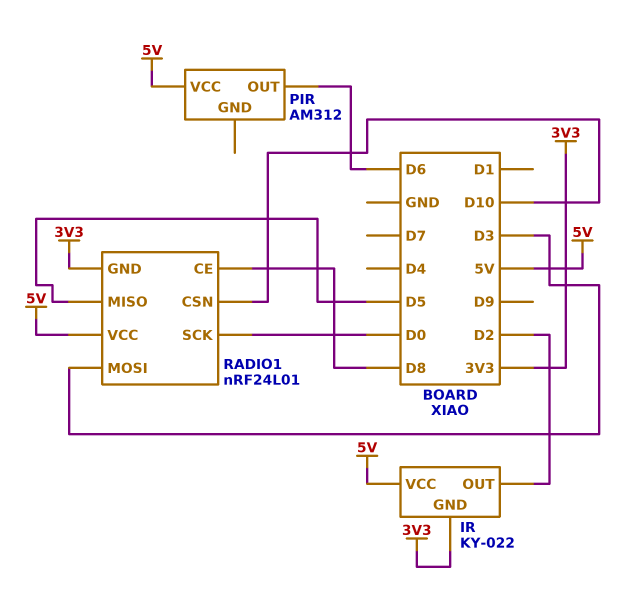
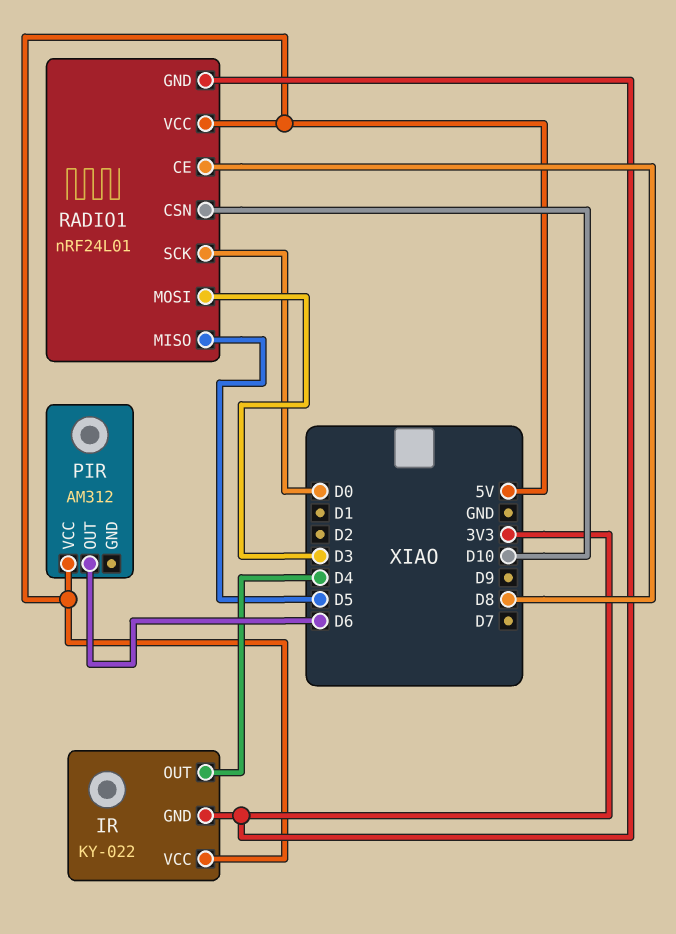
IR pin OUT: D2 -> D4

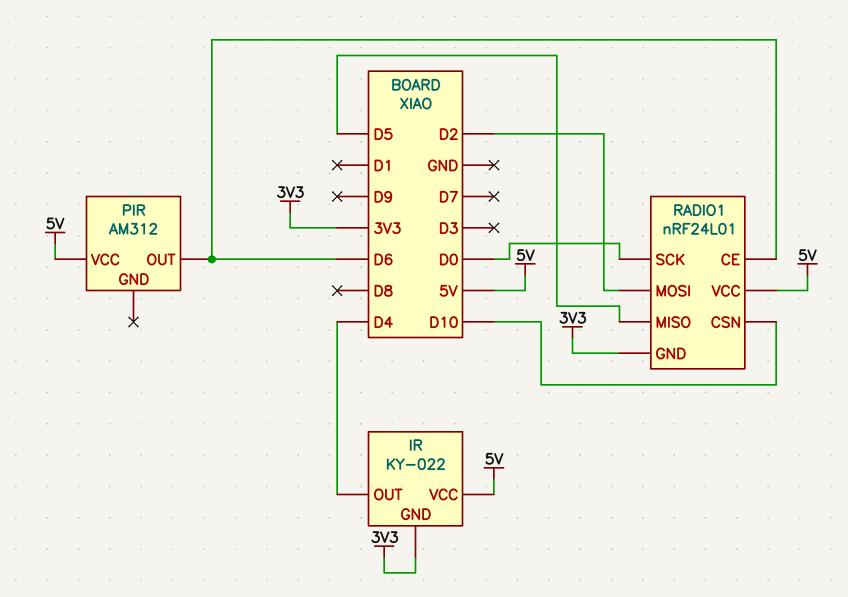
RADIO1 pin CE: D8 -> D6
RADIO1 pin MOSI: D3 -> D2

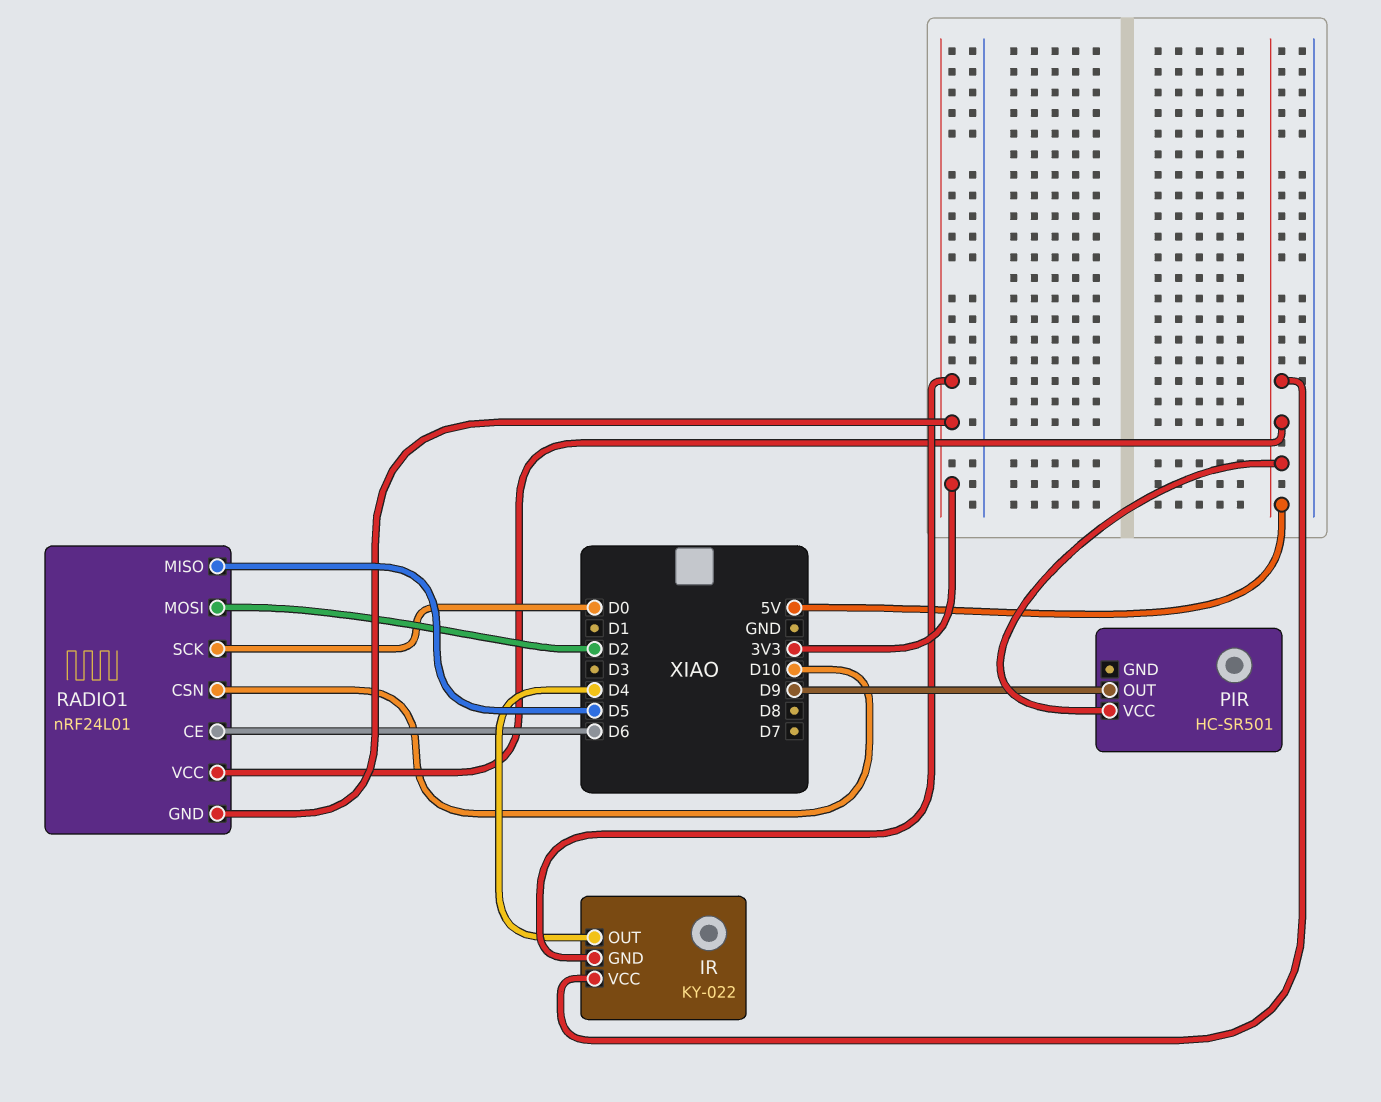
PIR: AM312 -> HC-SR501
PIR pin OUT: D6 -> D9

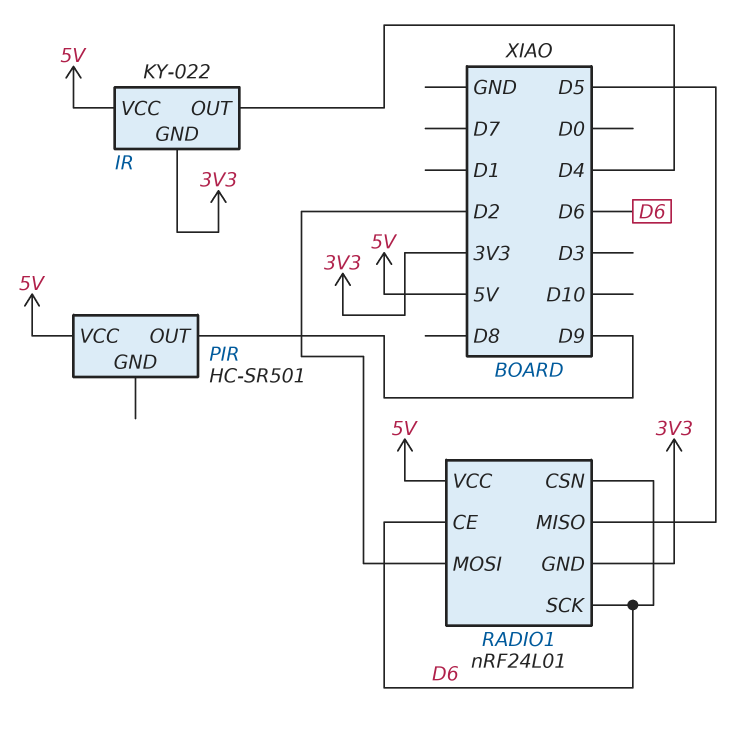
RADIO1 pin CSN: D10 -> D6
RADIO1 pin SCK: D0 -> D6

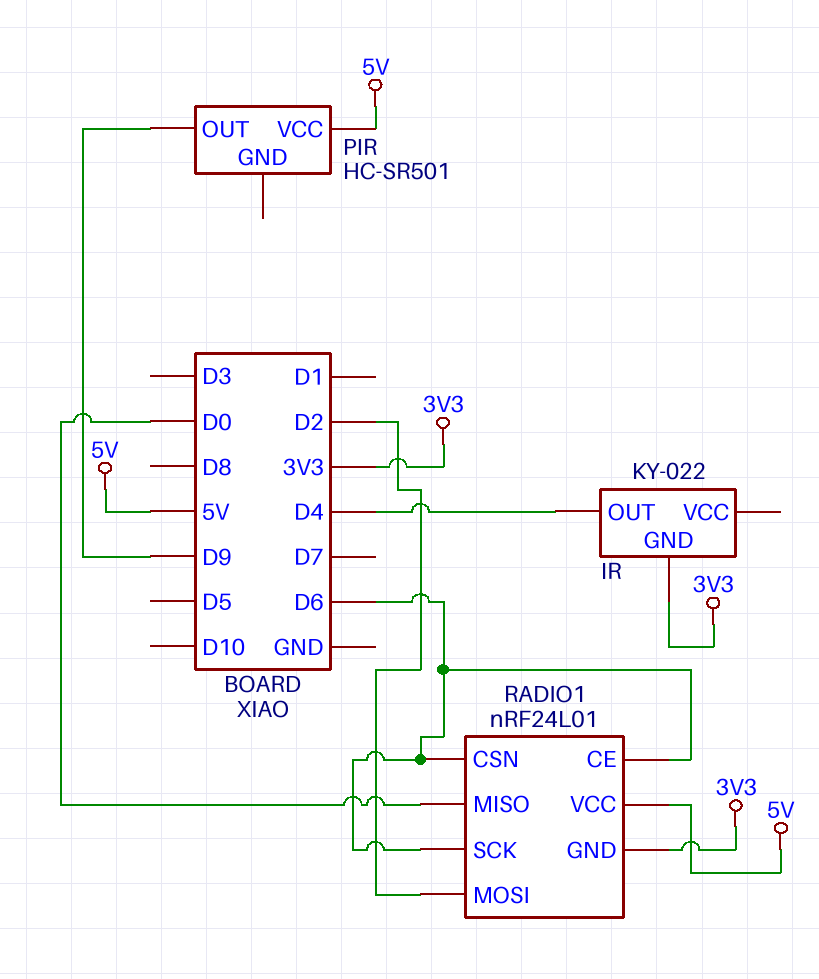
IR pin VCC: 5V -> none
RADIO1 pin MISO: D5 -> D0

